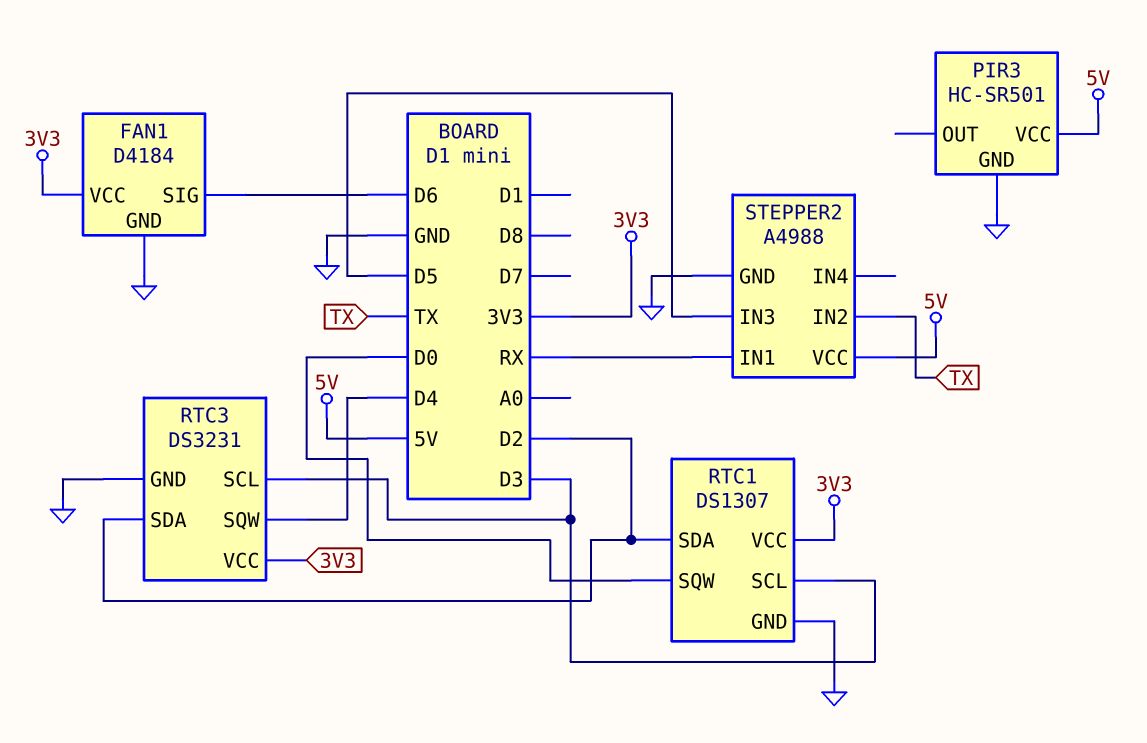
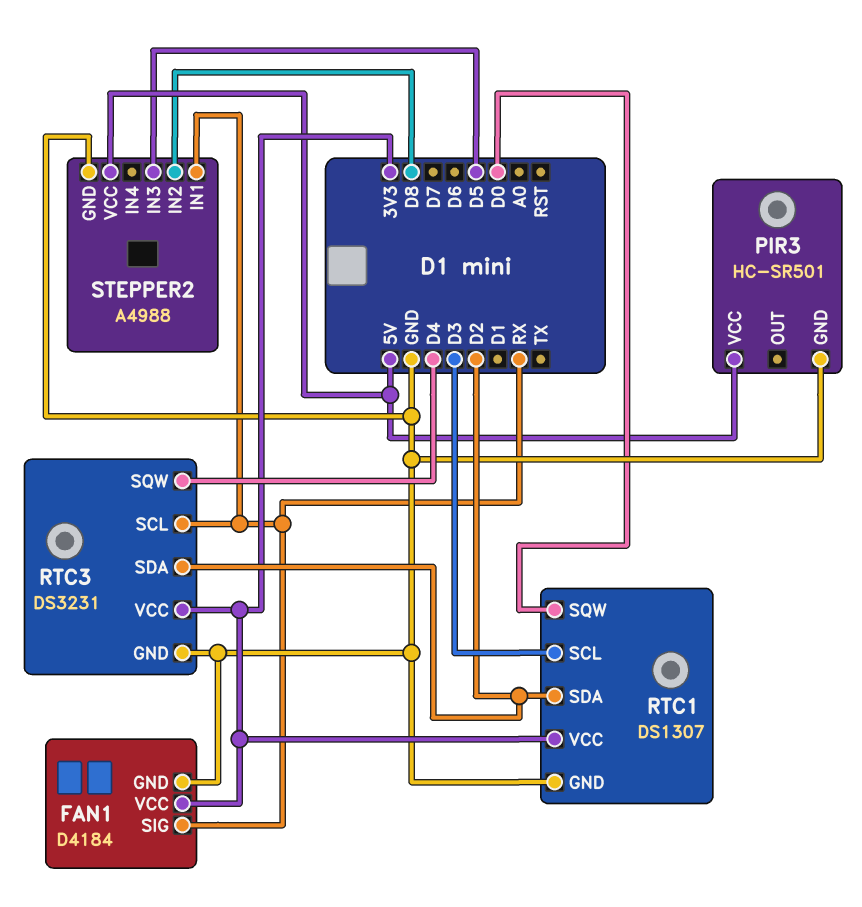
FAN1 pin SIG: D6 -> RX
RTC3 pin SCL: D3 -> RX
STEPPER2 pin IN2: TX -> D8

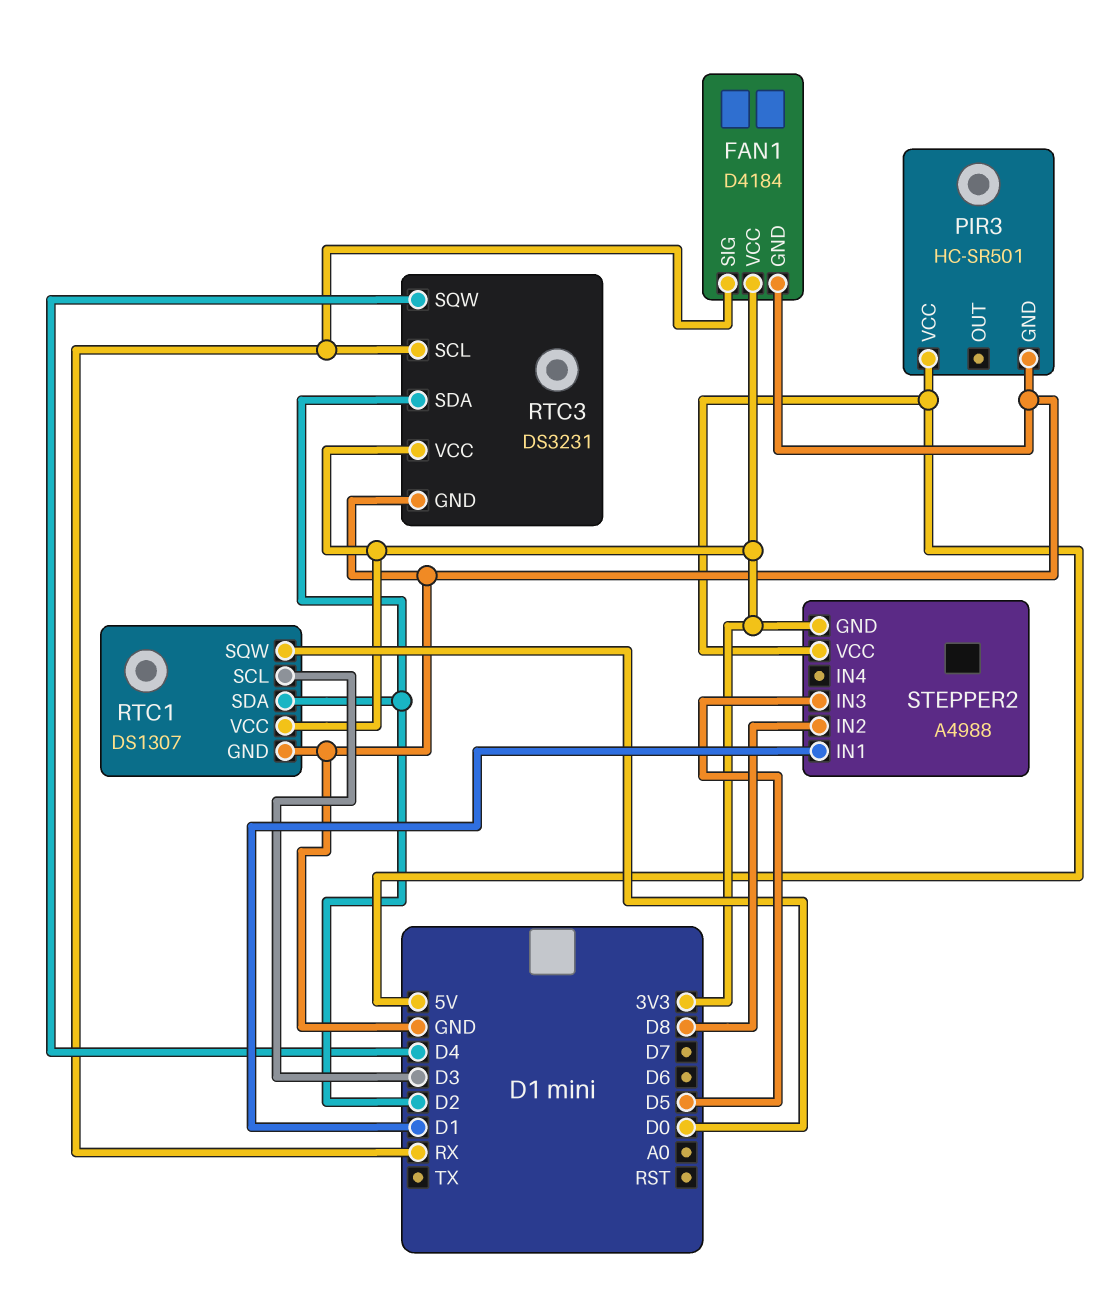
STEPPER2 pin GND: GND -> 3V3
STEPPER2 pin IN1: RX -> D1

